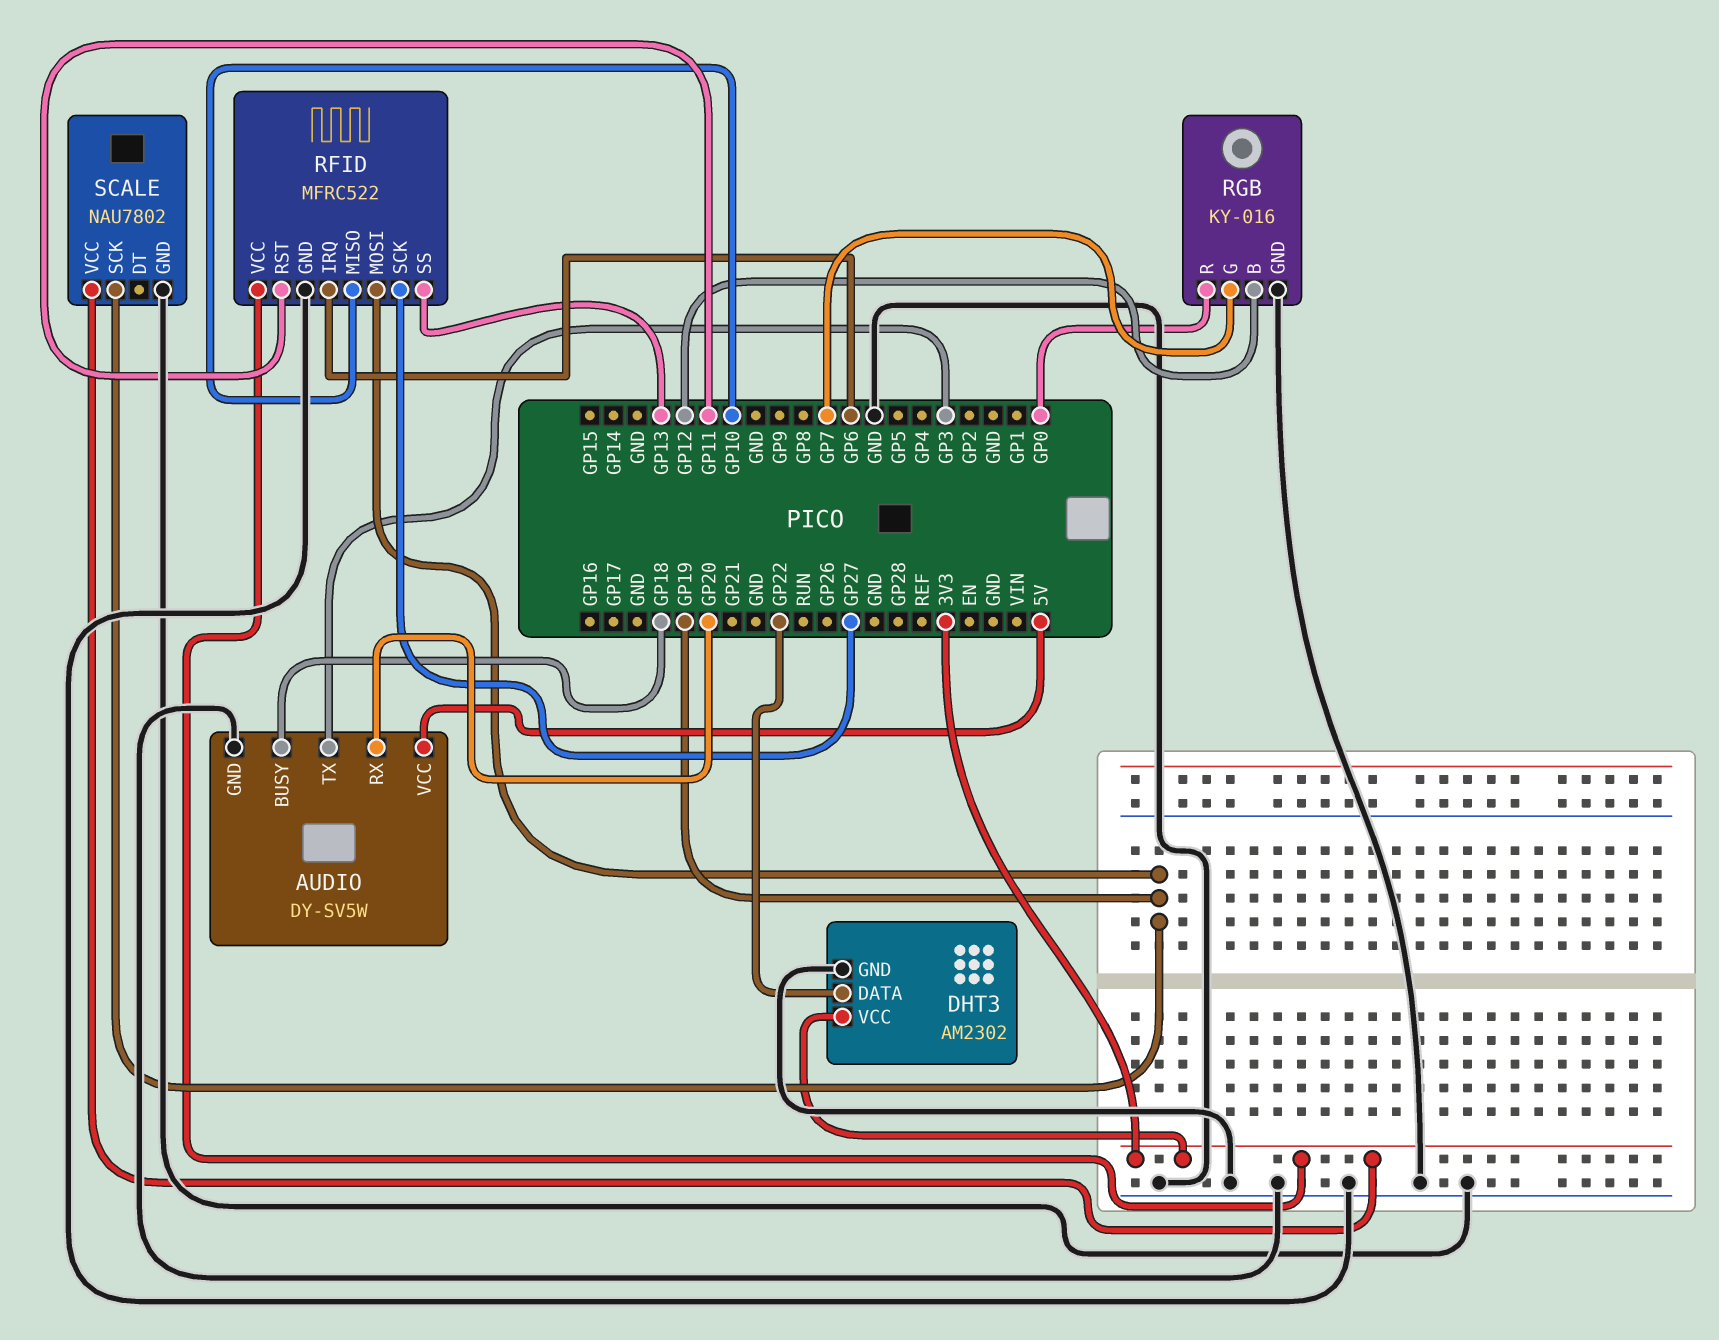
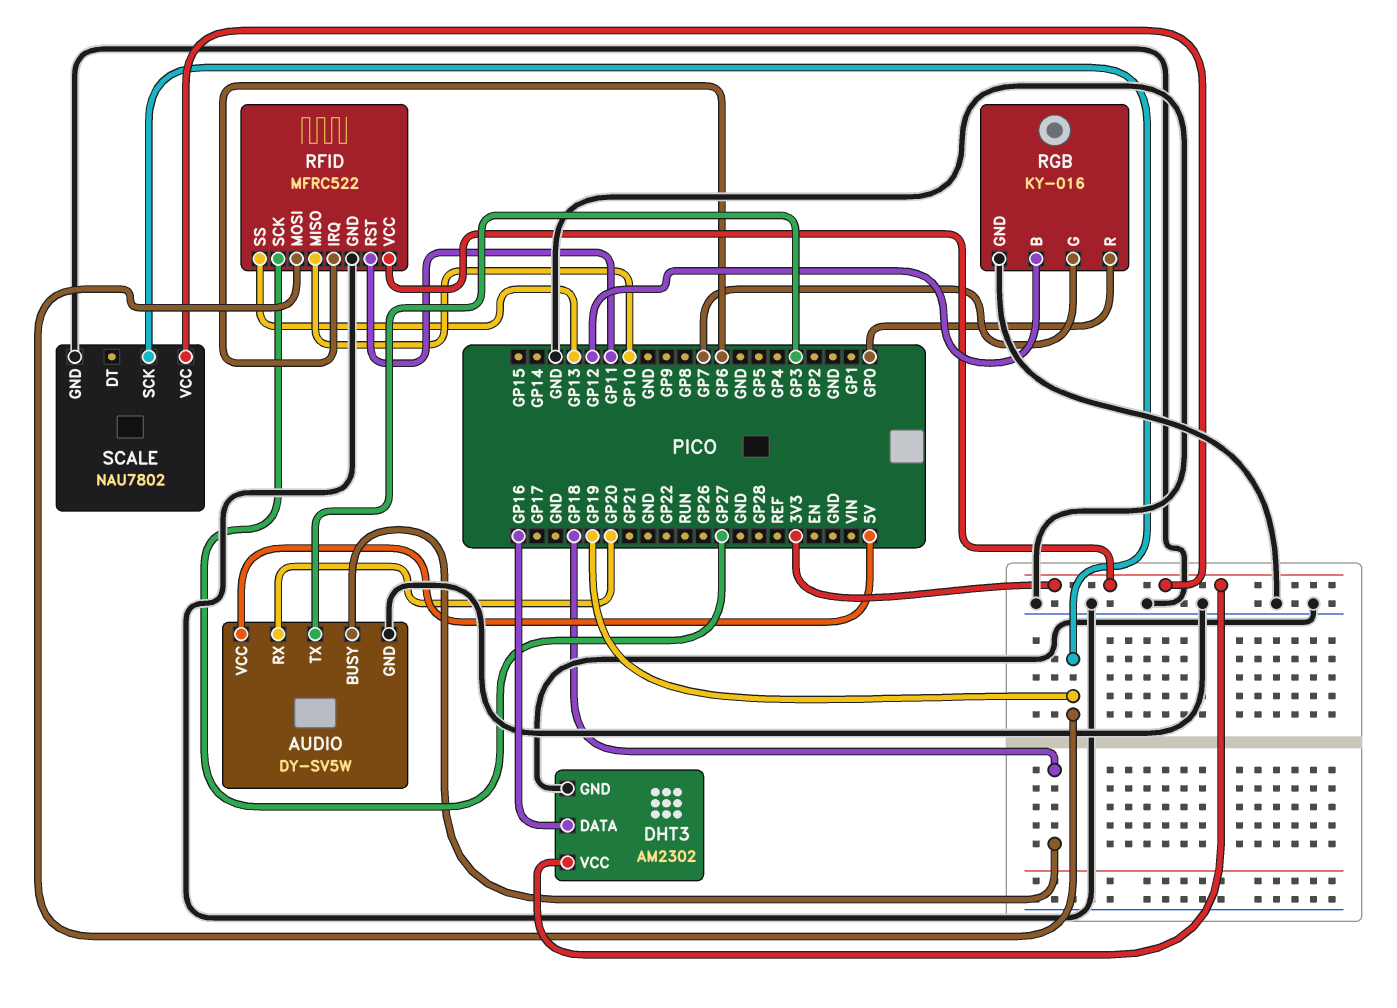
DHT3 pin DATA: GP22 -> GP16

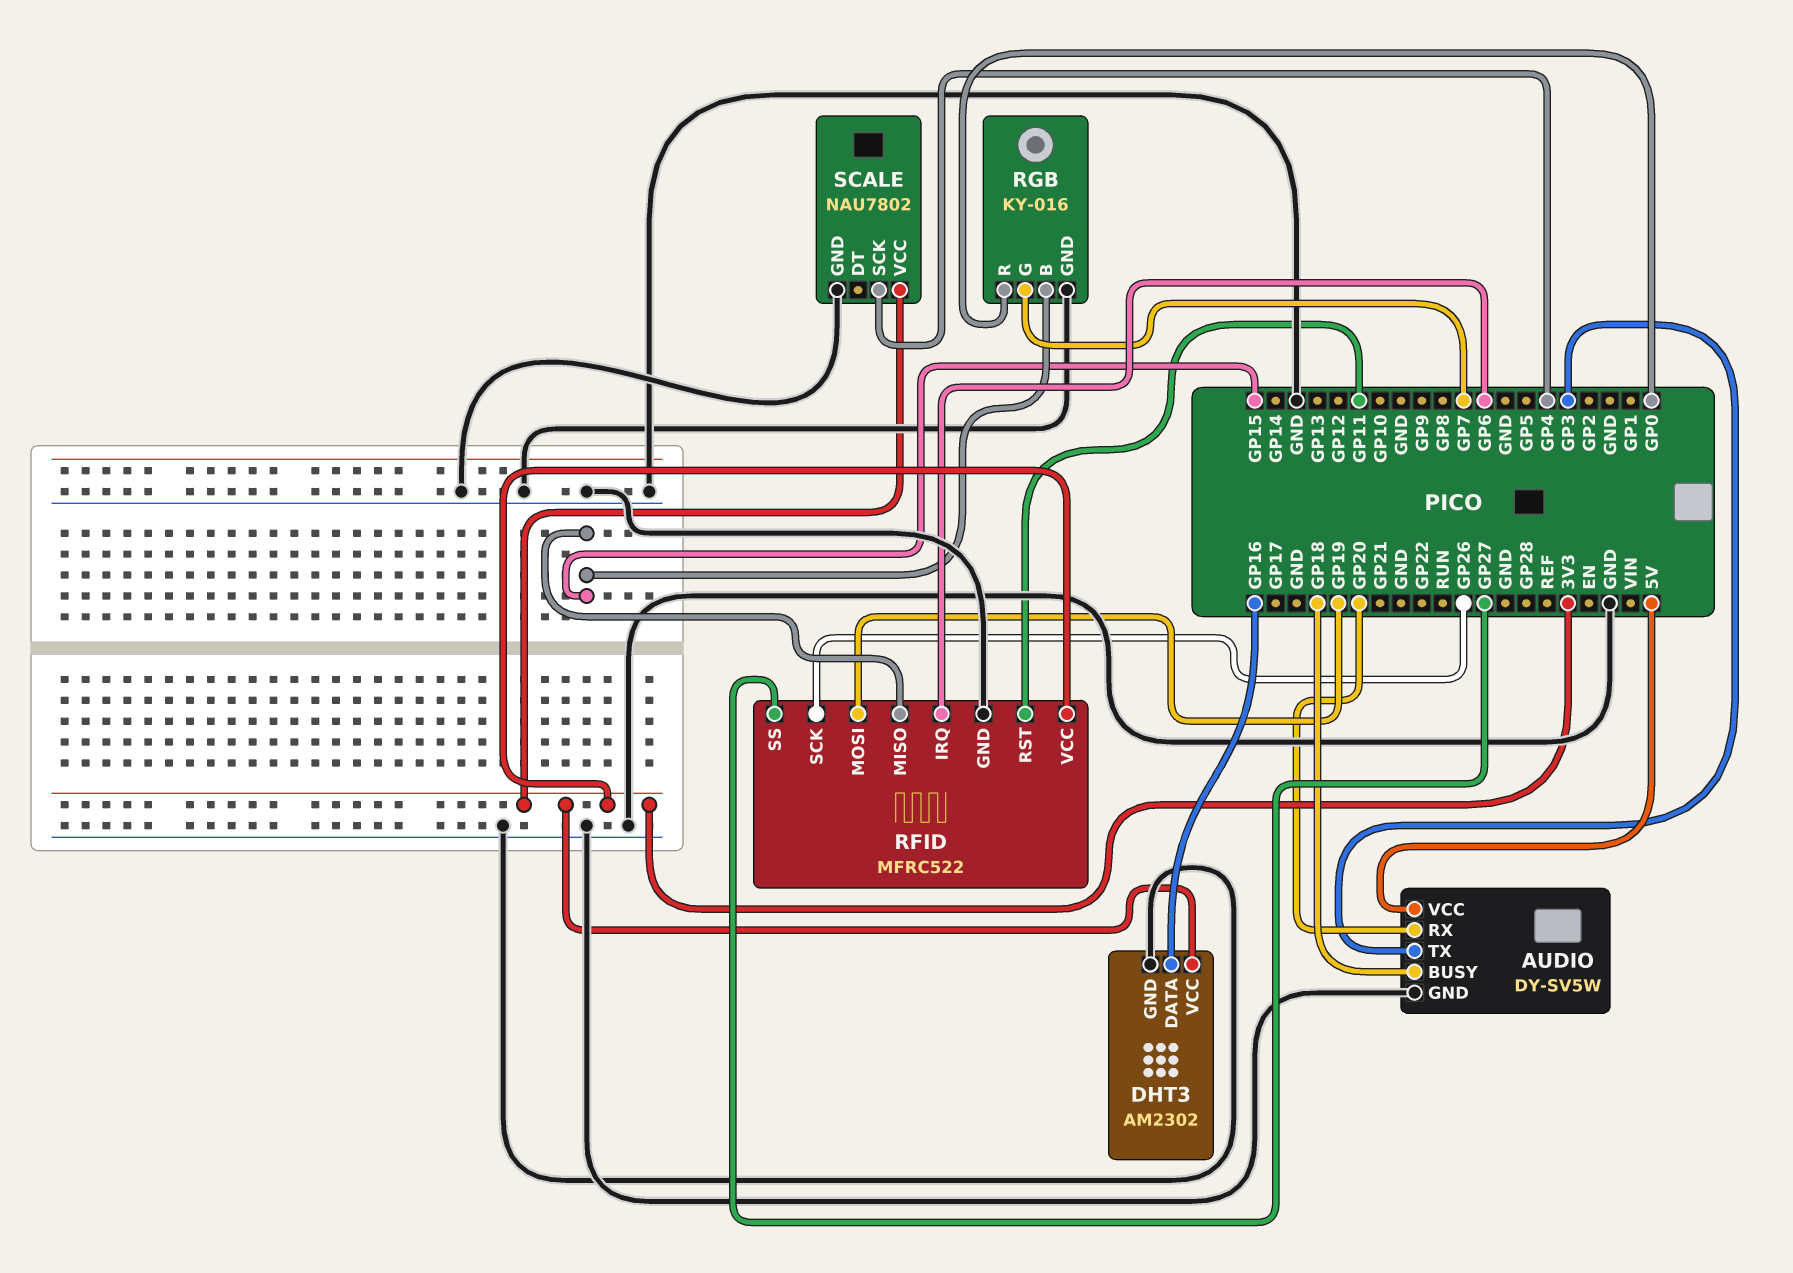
RFID pin MISO: GP10 -> GP15
RFID pin SCK: GP27 -> GP26
RFID pin SS: GP13 -> GP27
RGB pin B: GP12 -> GP15
SCALE pin SCK: GP19 -> GP4

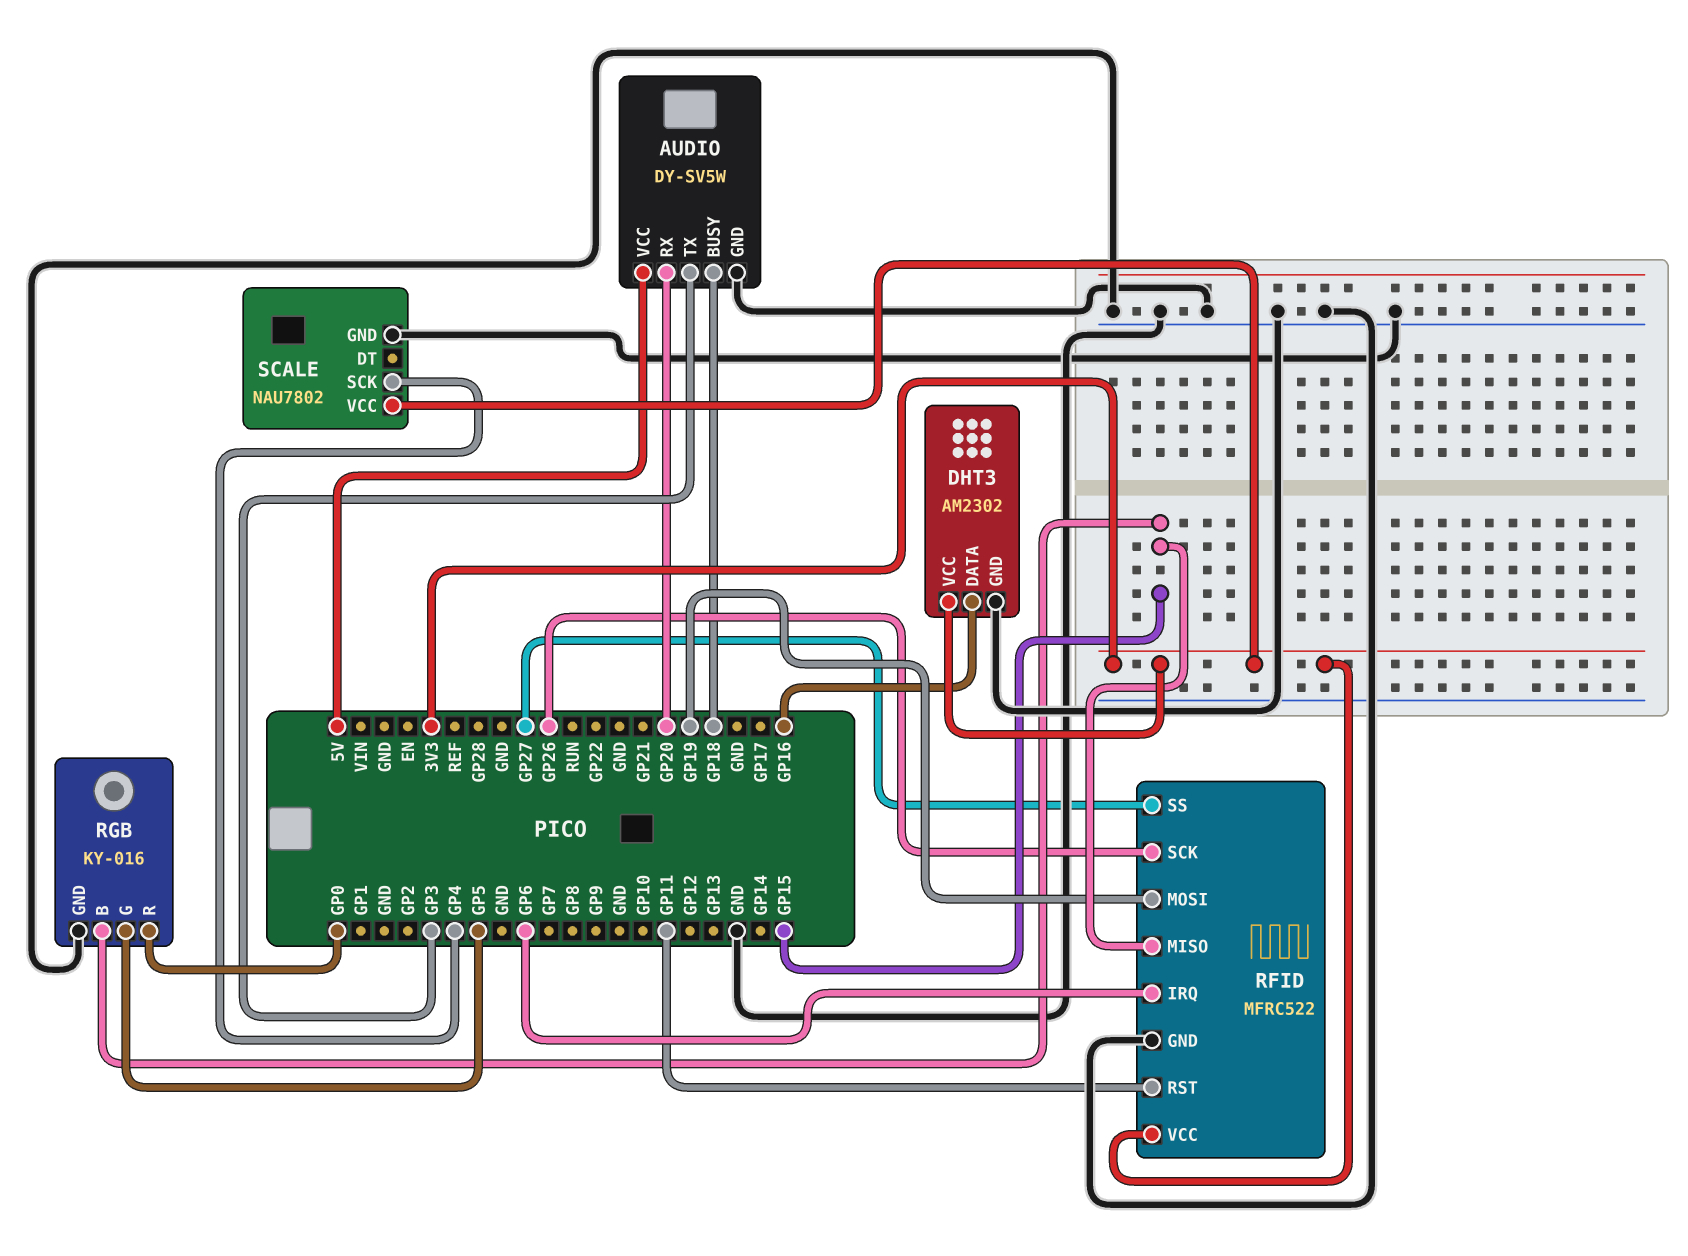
RGB pin G: GP7 -> GP5

